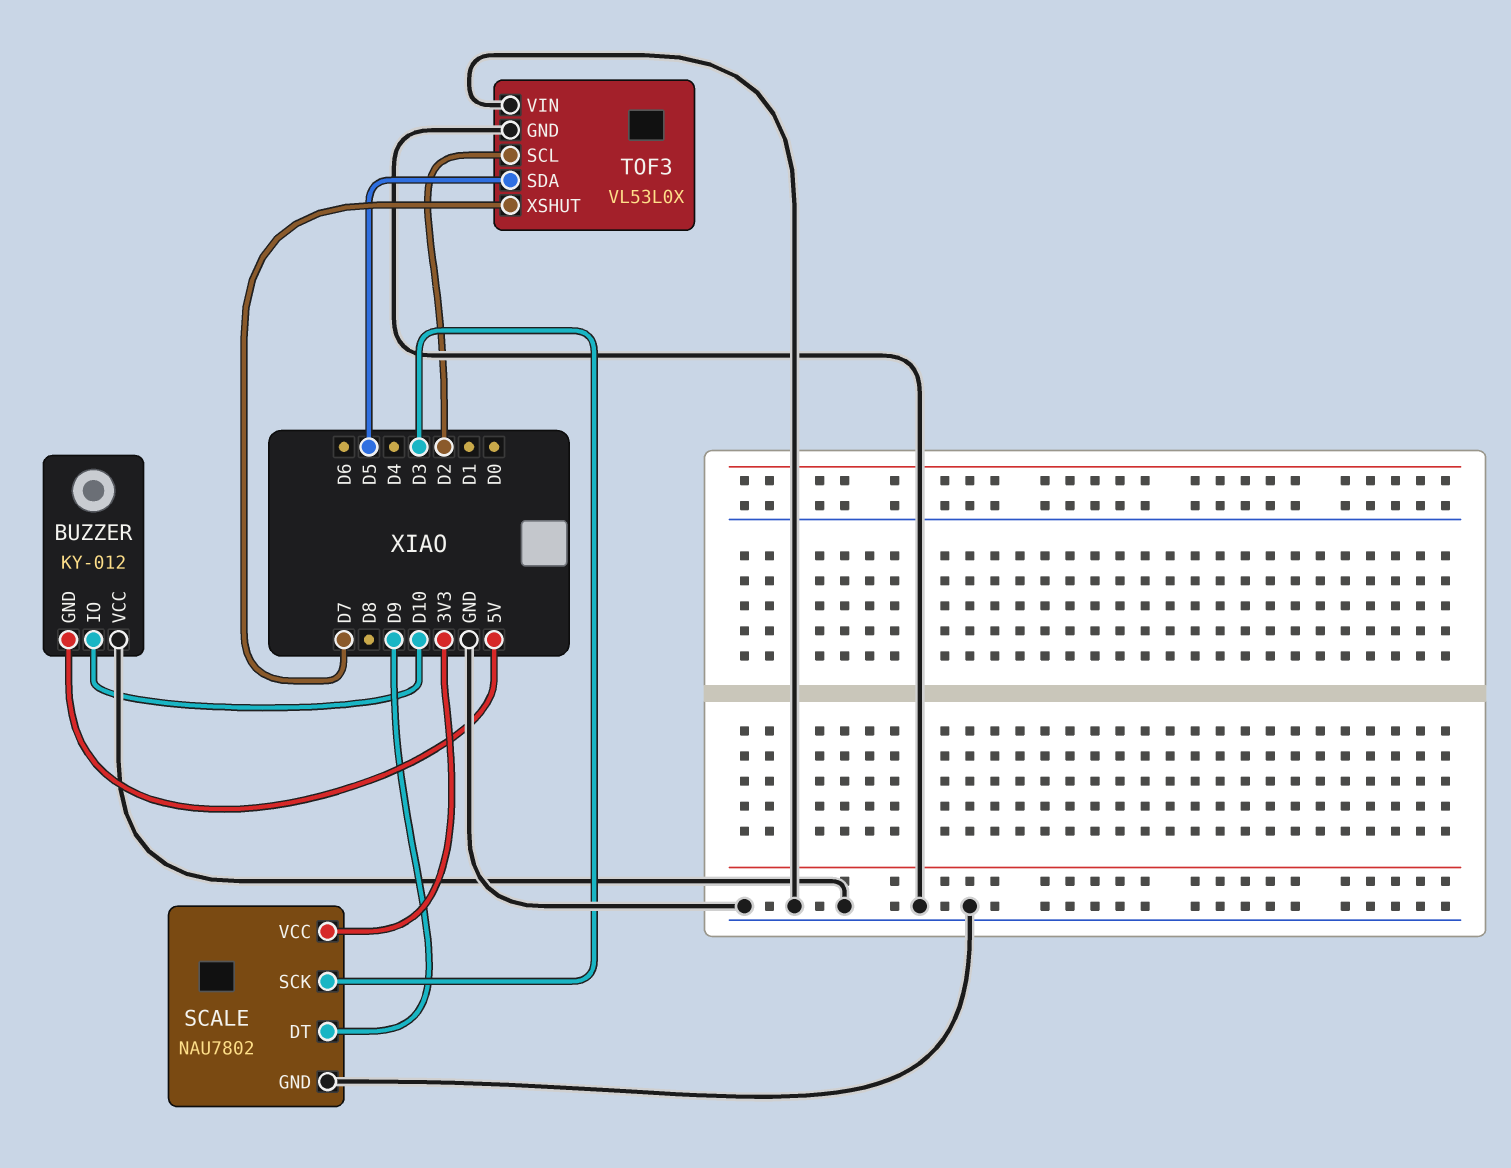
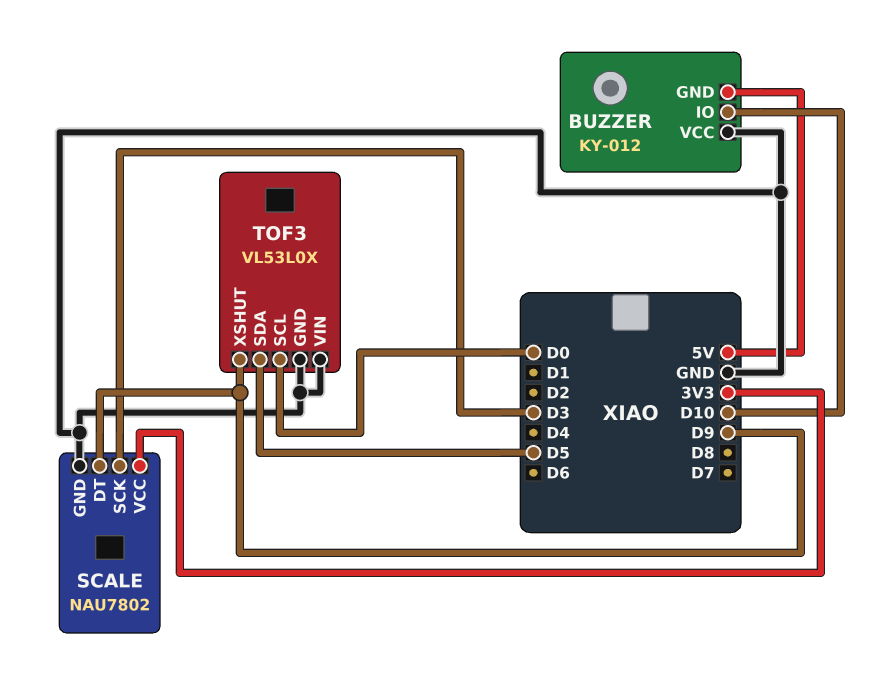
TOF3 pin SCL: D2 -> D0
TOF3 pin XSHUT: D7 -> D9

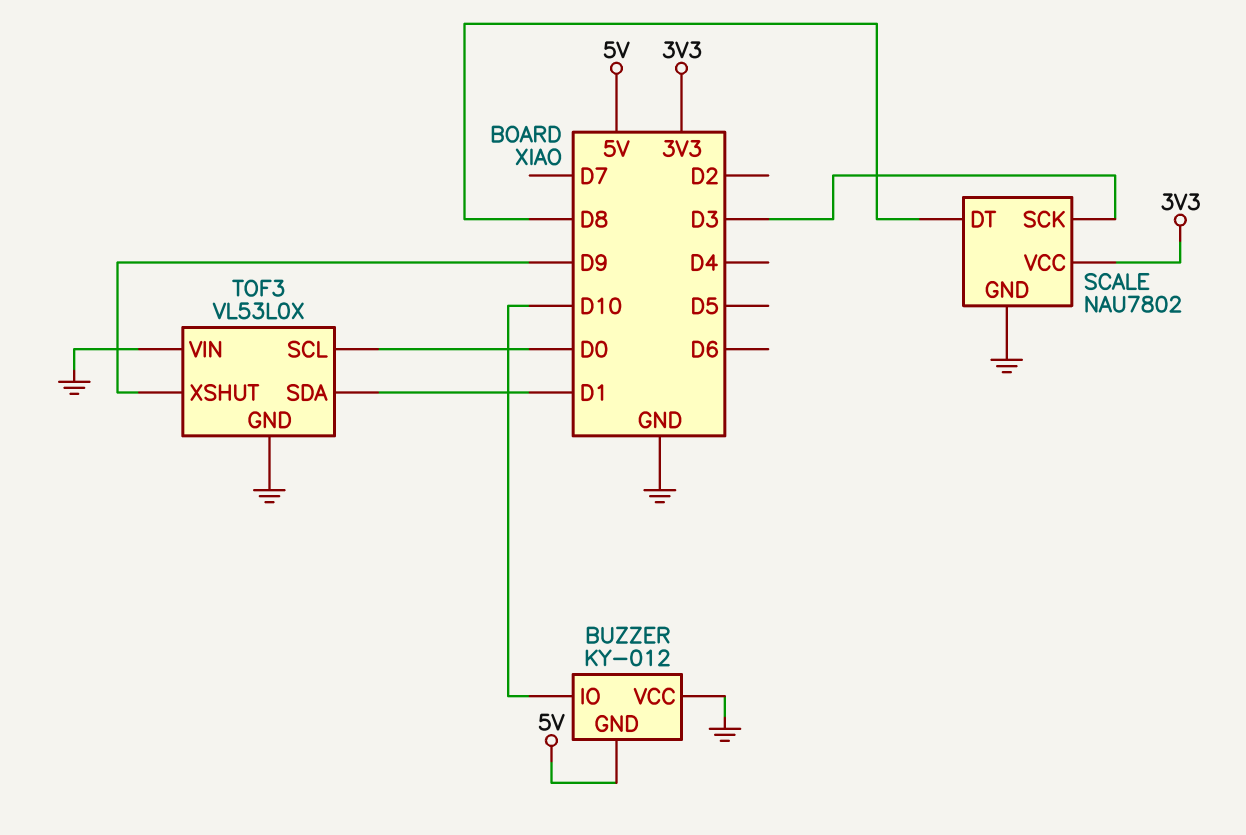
SCALE pin DT: D9 -> D8
TOF3 pin SDA: D5 -> D1

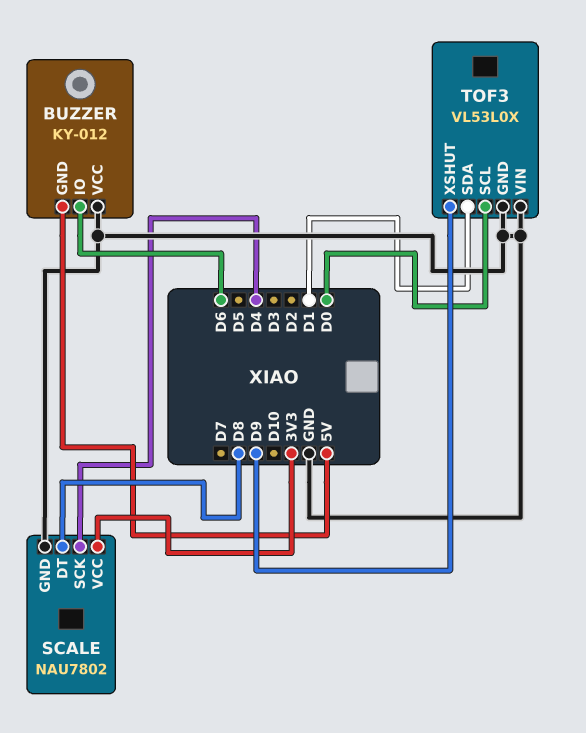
BUZZER pin IO: D10 -> D6
SCALE pin SCK: D3 -> D4

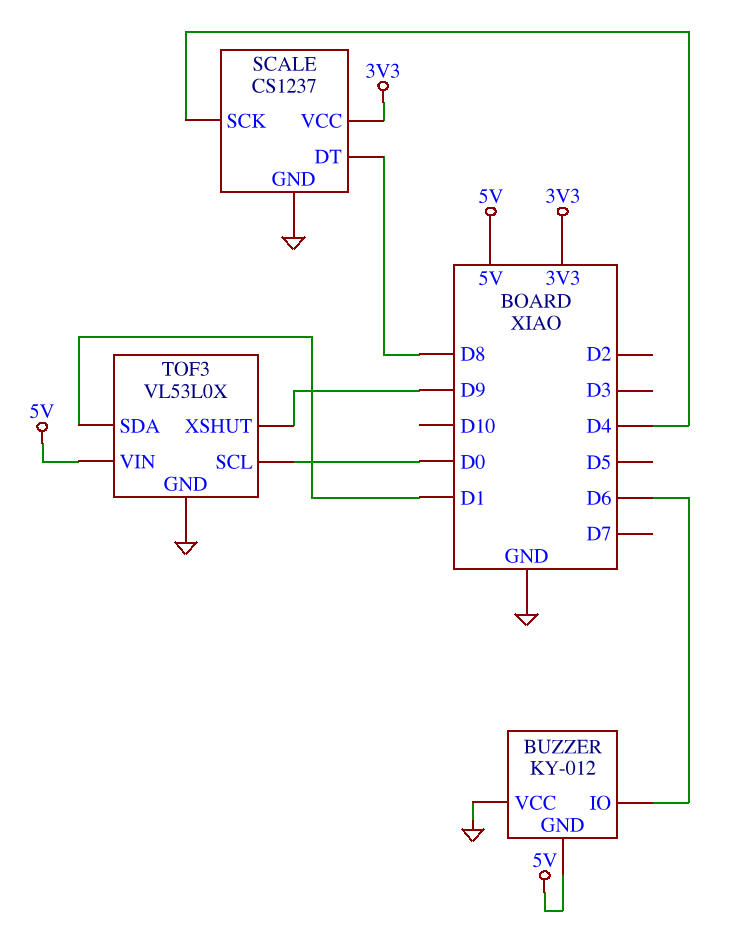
SCALE: NAU7802 -> CS1237
TOF3 pin VIN: GND -> 5V

